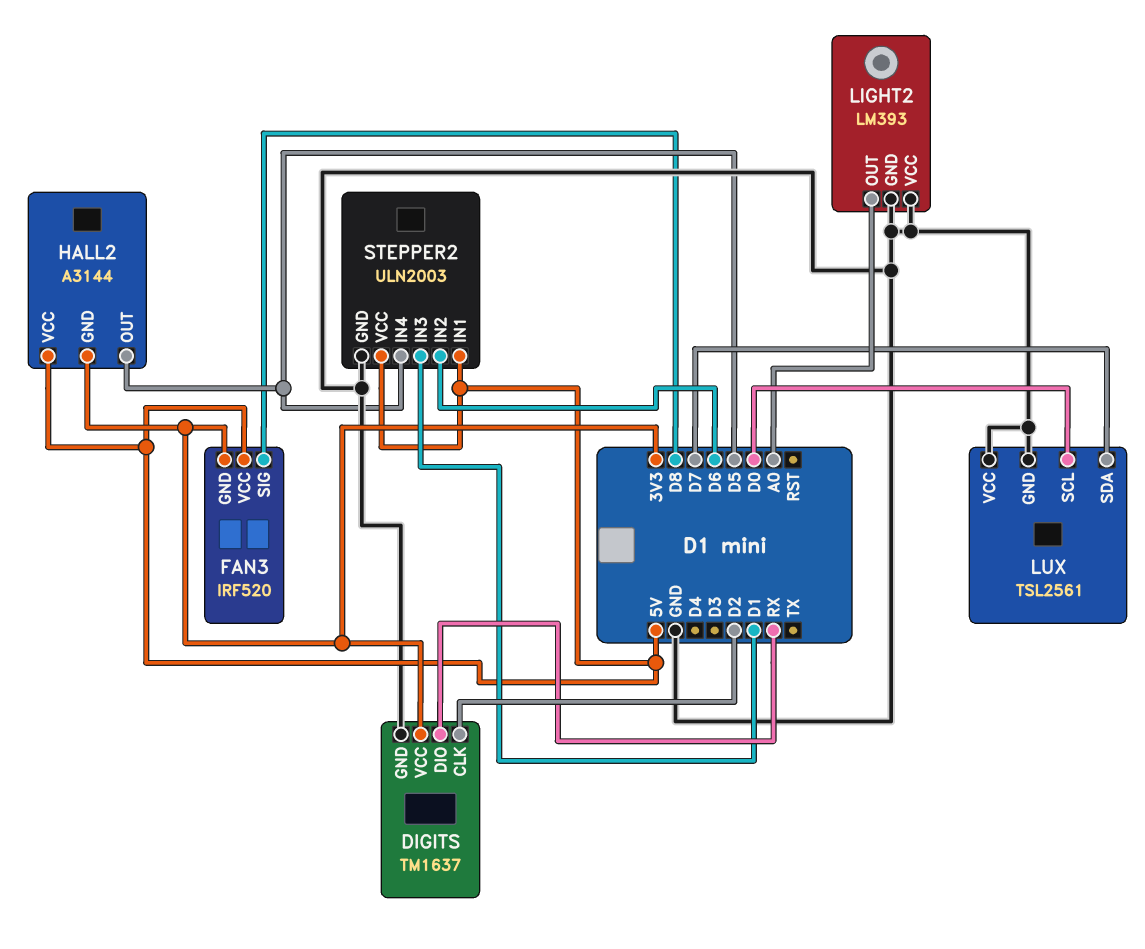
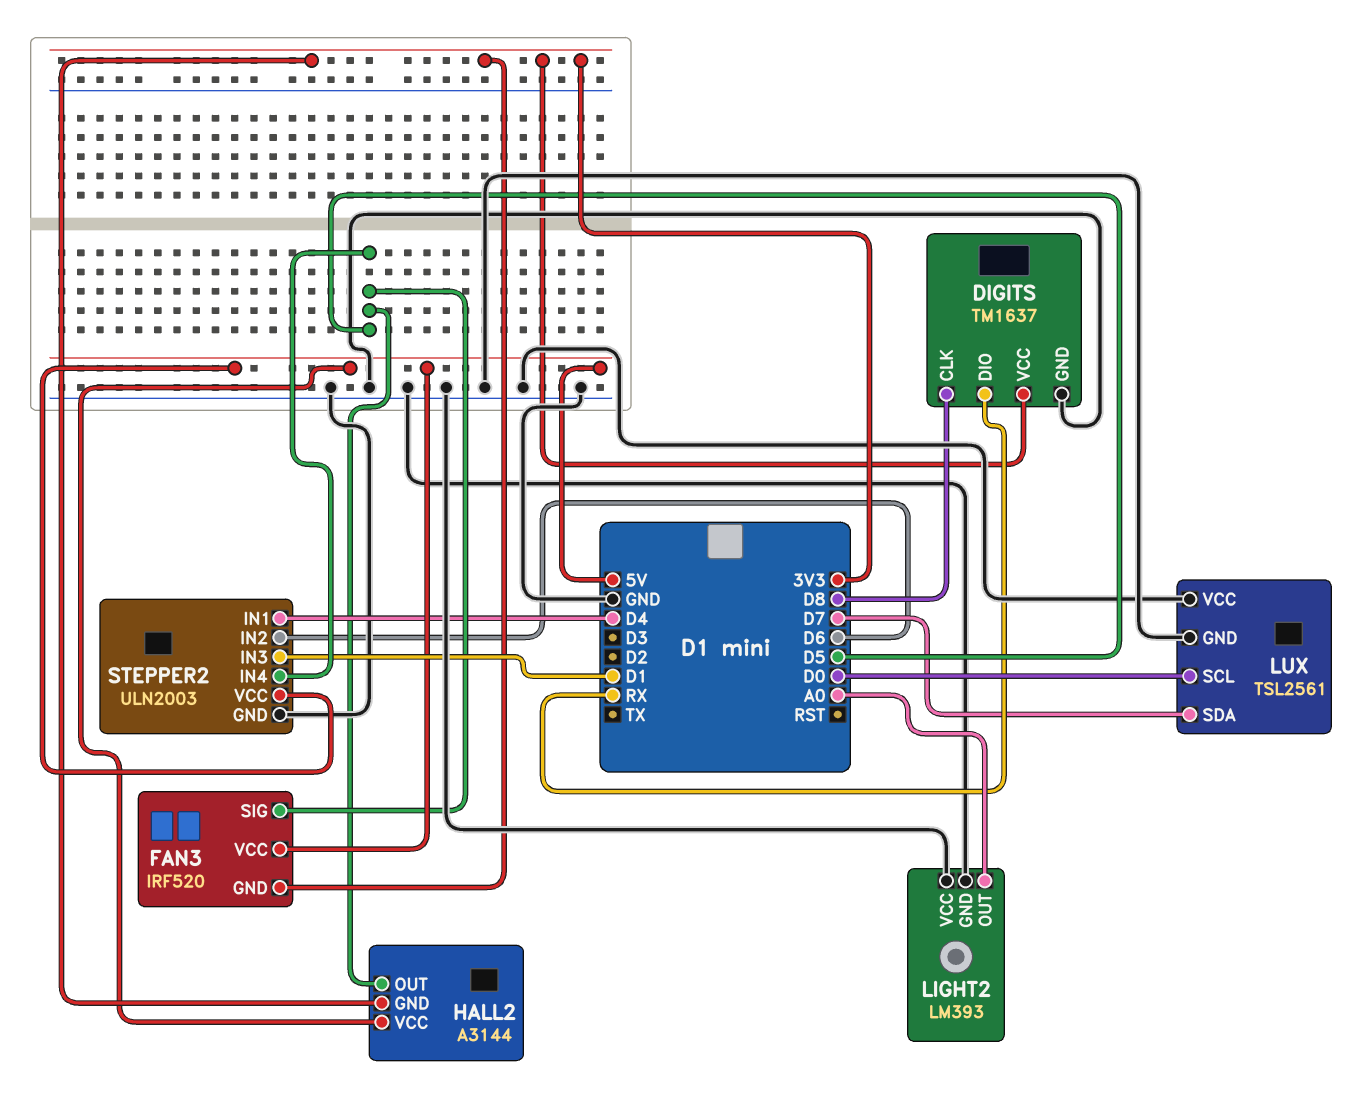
DIGITS pin CLK: D2 -> D8
FAN3 pin SIG: D8 -> D5
STEPPER2 pin IN1: 5V -> D4

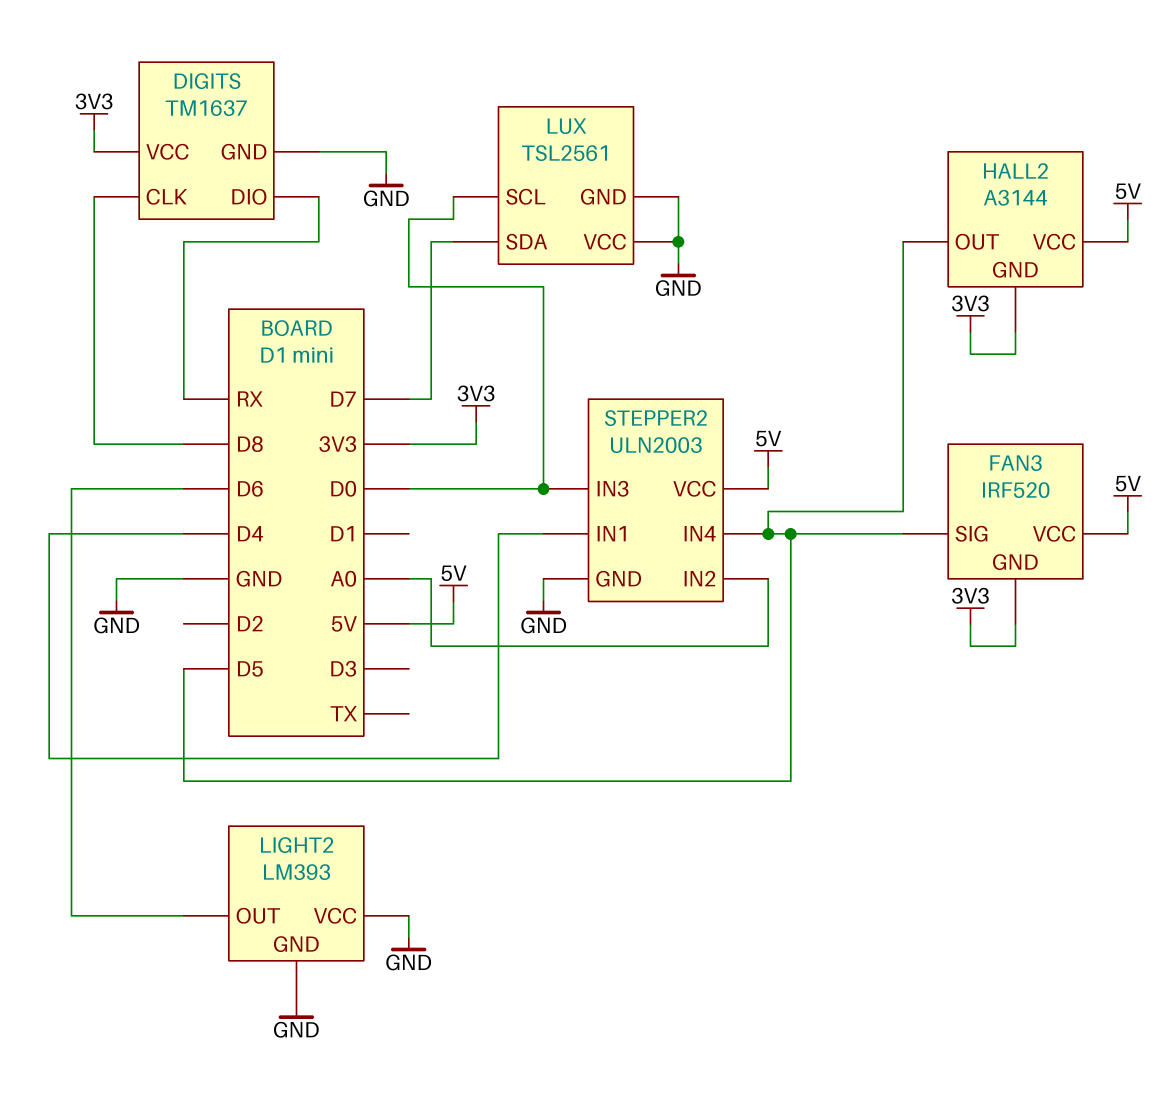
LIGHT2 pin OUT: A0 -> D6
STEPPER2 pin IN2: D6 -> A0
STEPPER2 pin IN3: D1 -> D0

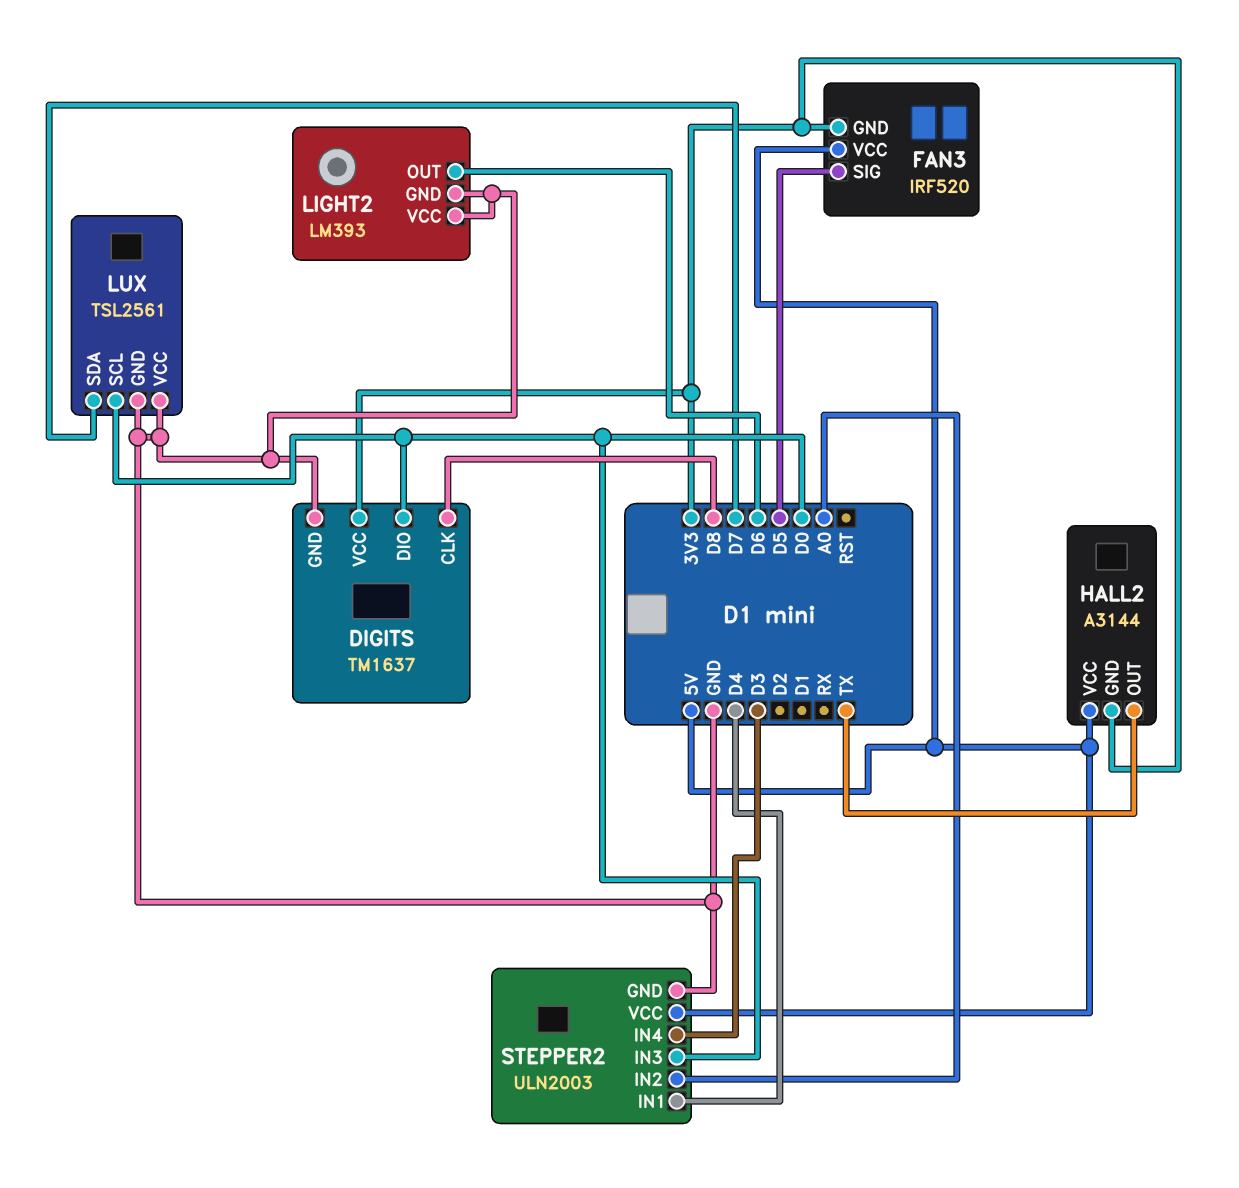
DIGITS pin DIO: RX -> D0
HALL2 pin OUT: D5 -> TX
STEPPER2 pin IN4: D5 -> D3

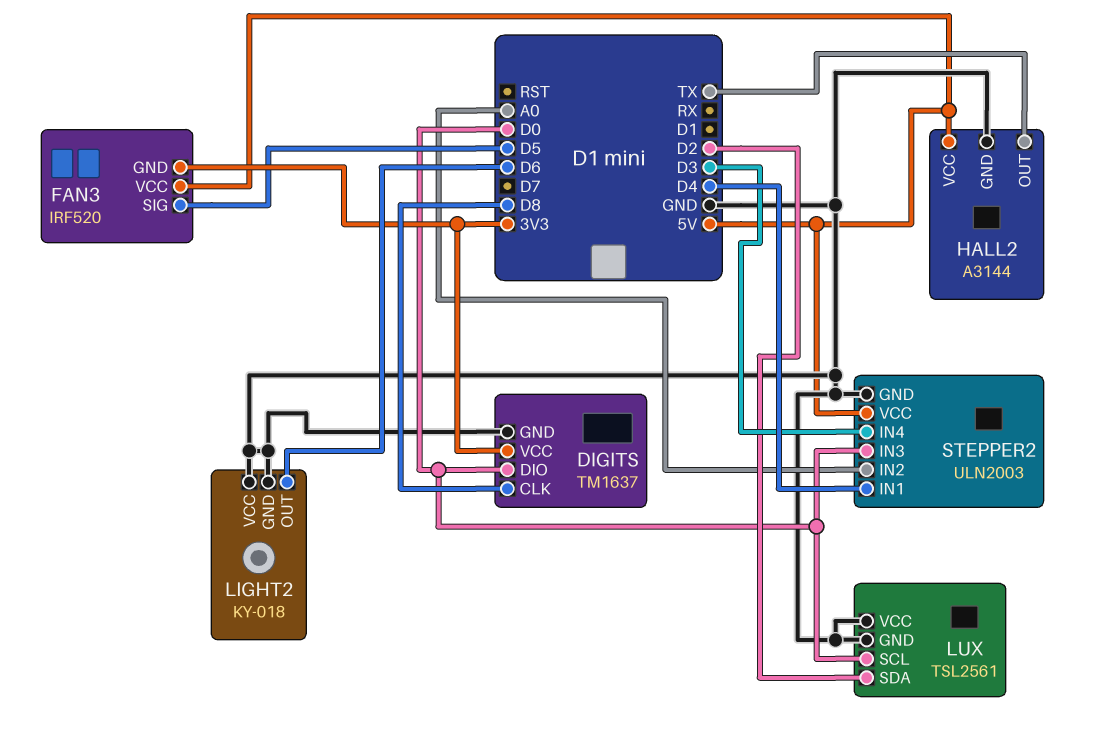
HALL2 pin GND: 3V3 -> GND
LIGHT2: LM393 -> KY-018
LUX pin SDA: D7 -> D2

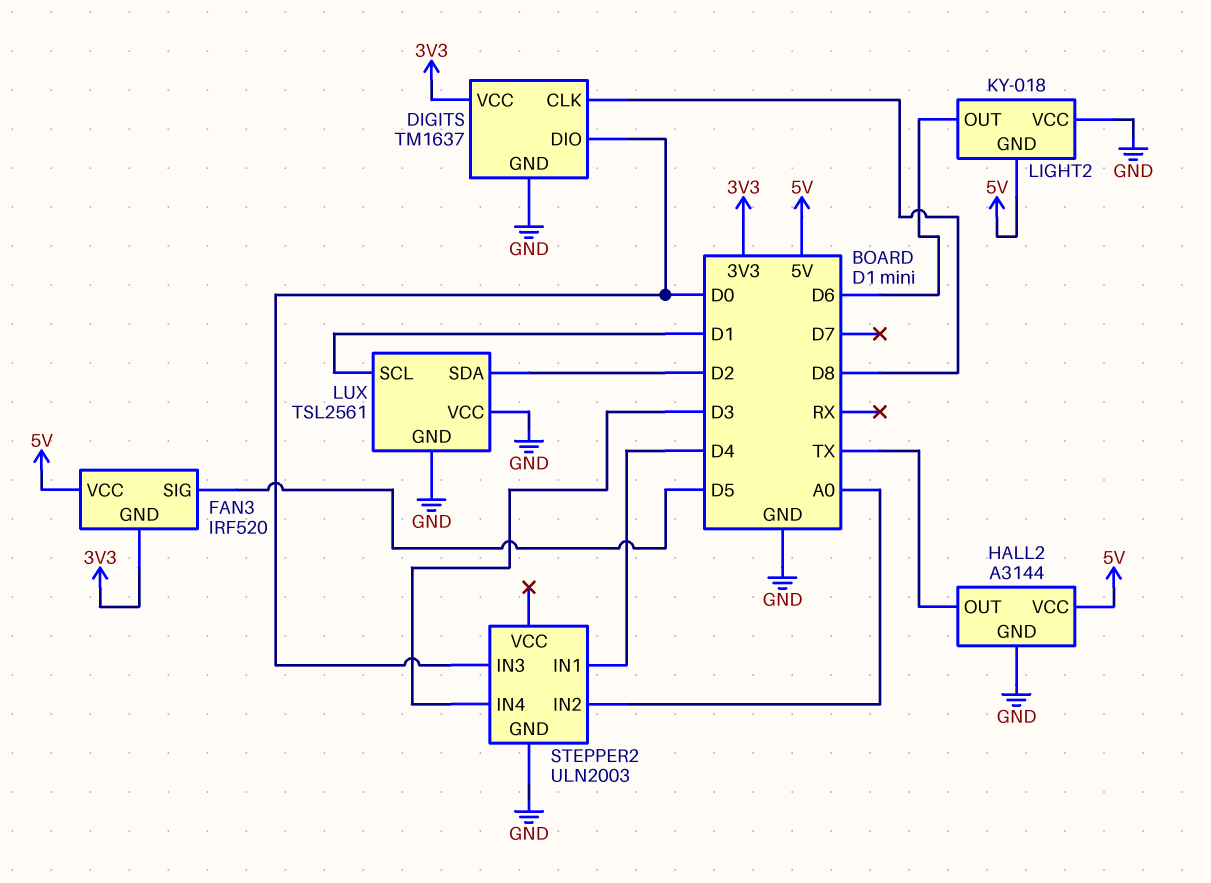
LIGHT2 pin GND: GND -> 5V
LUX pin SCL: D0 -> D1
STEPPER2 pin VCC: 5V -> none

